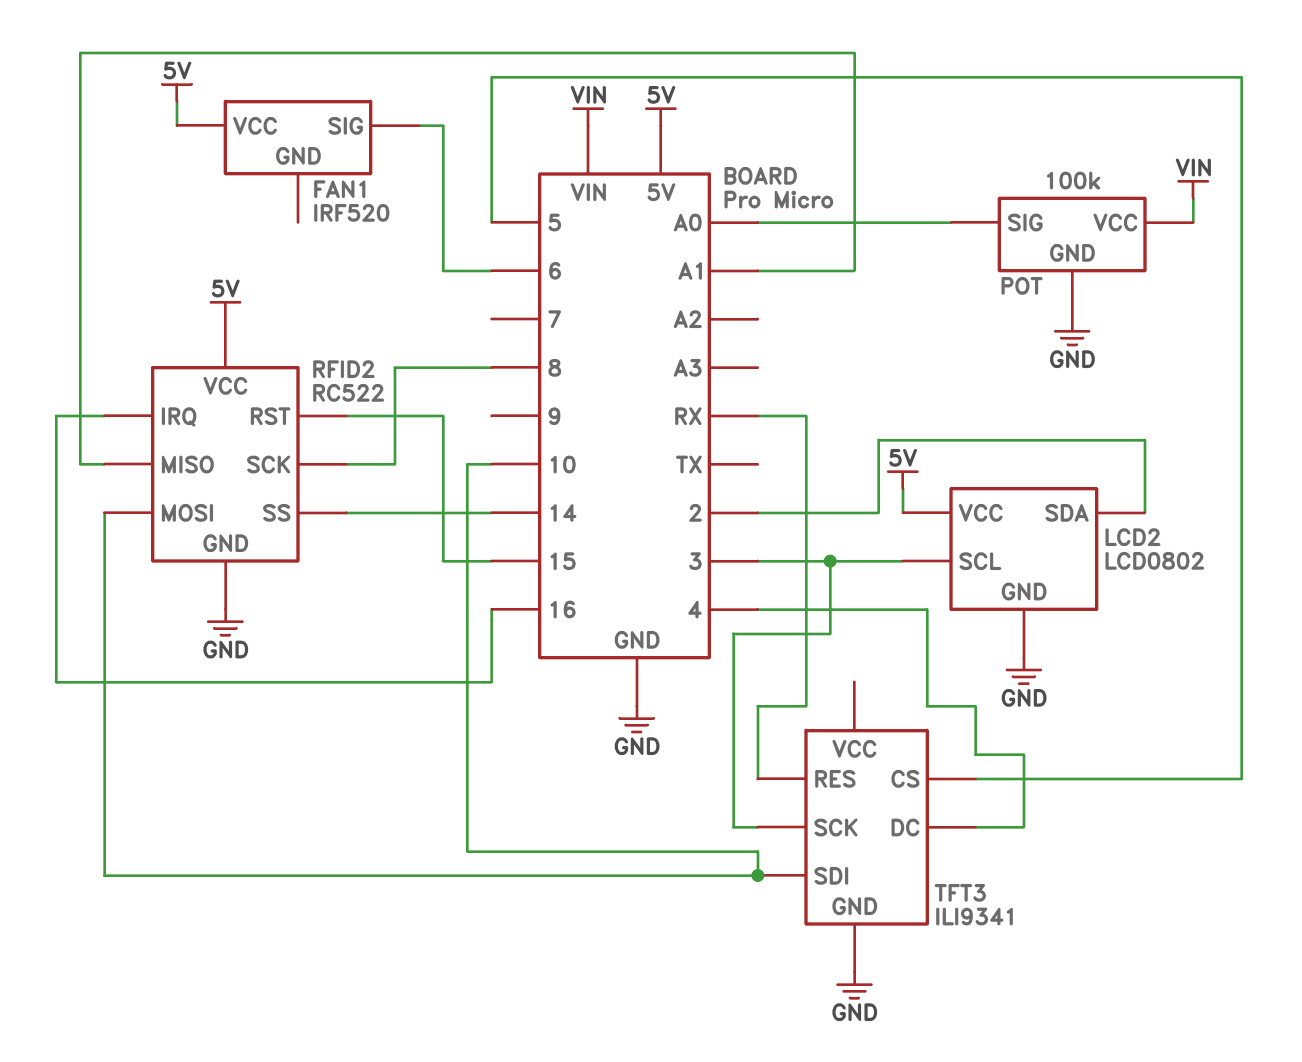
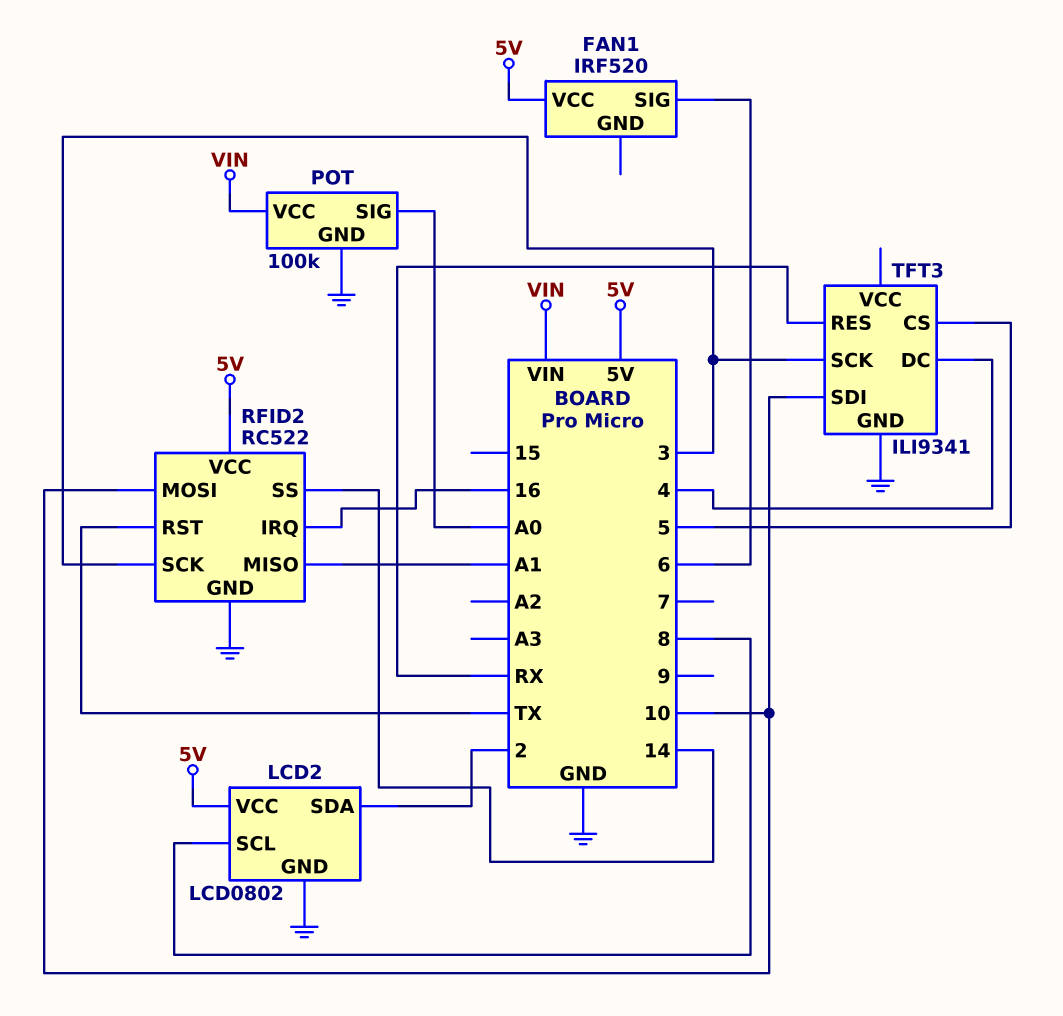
LCD2 pin SCL: 3 -> 8
RFID2 pin RST: 15 -> TX
RFID2 pin SCK: 8 -> 3

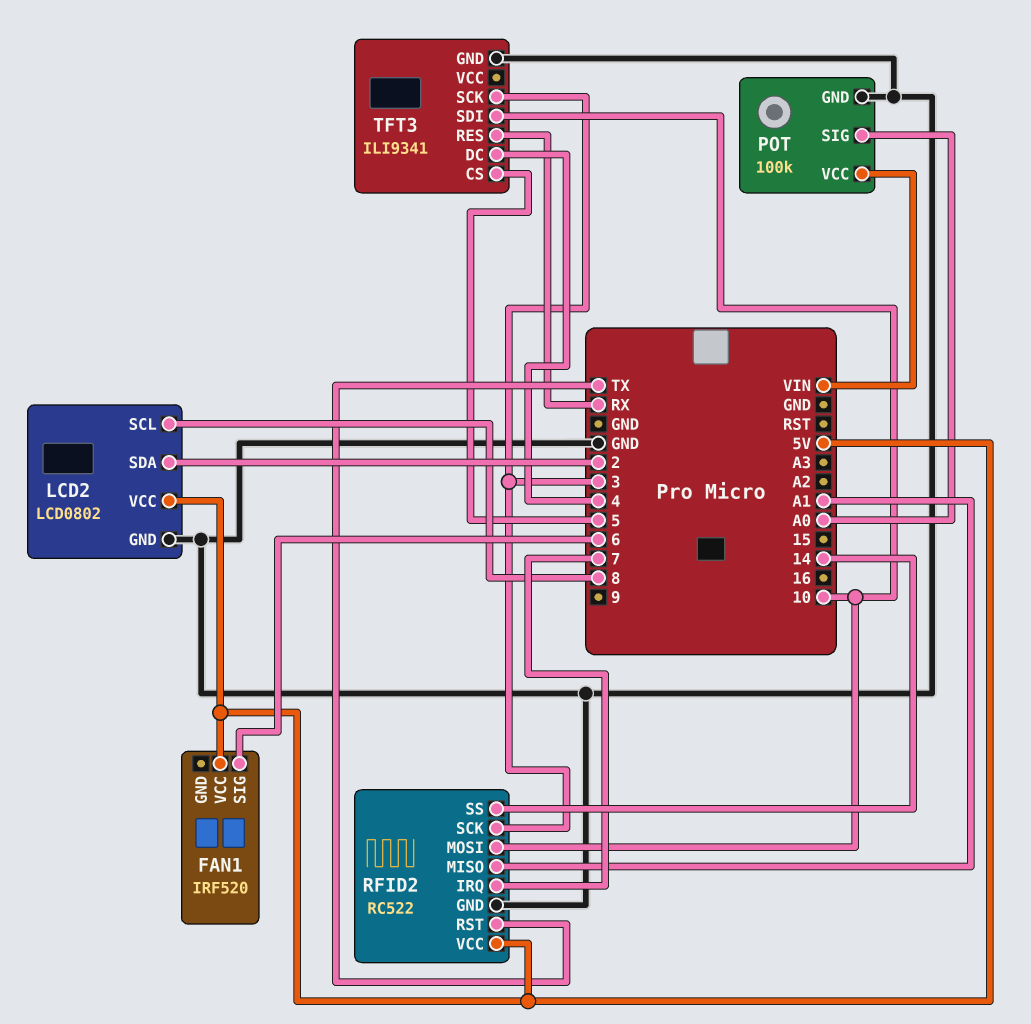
RFID2 pin IRQ: 16 -> 7

